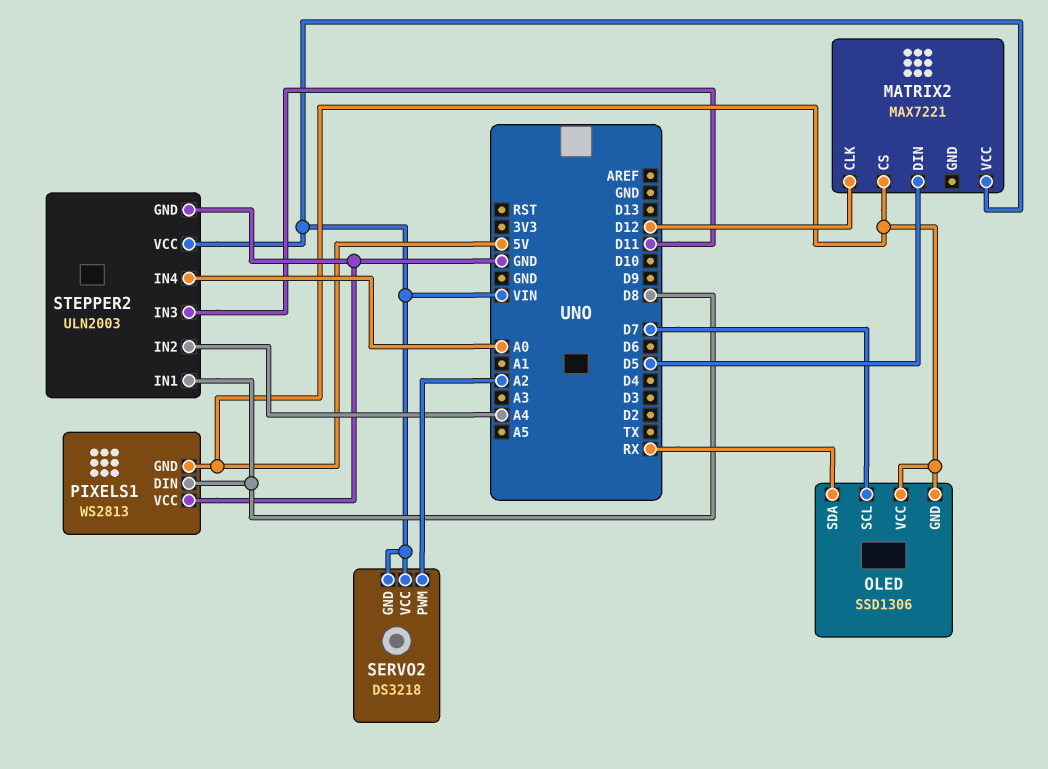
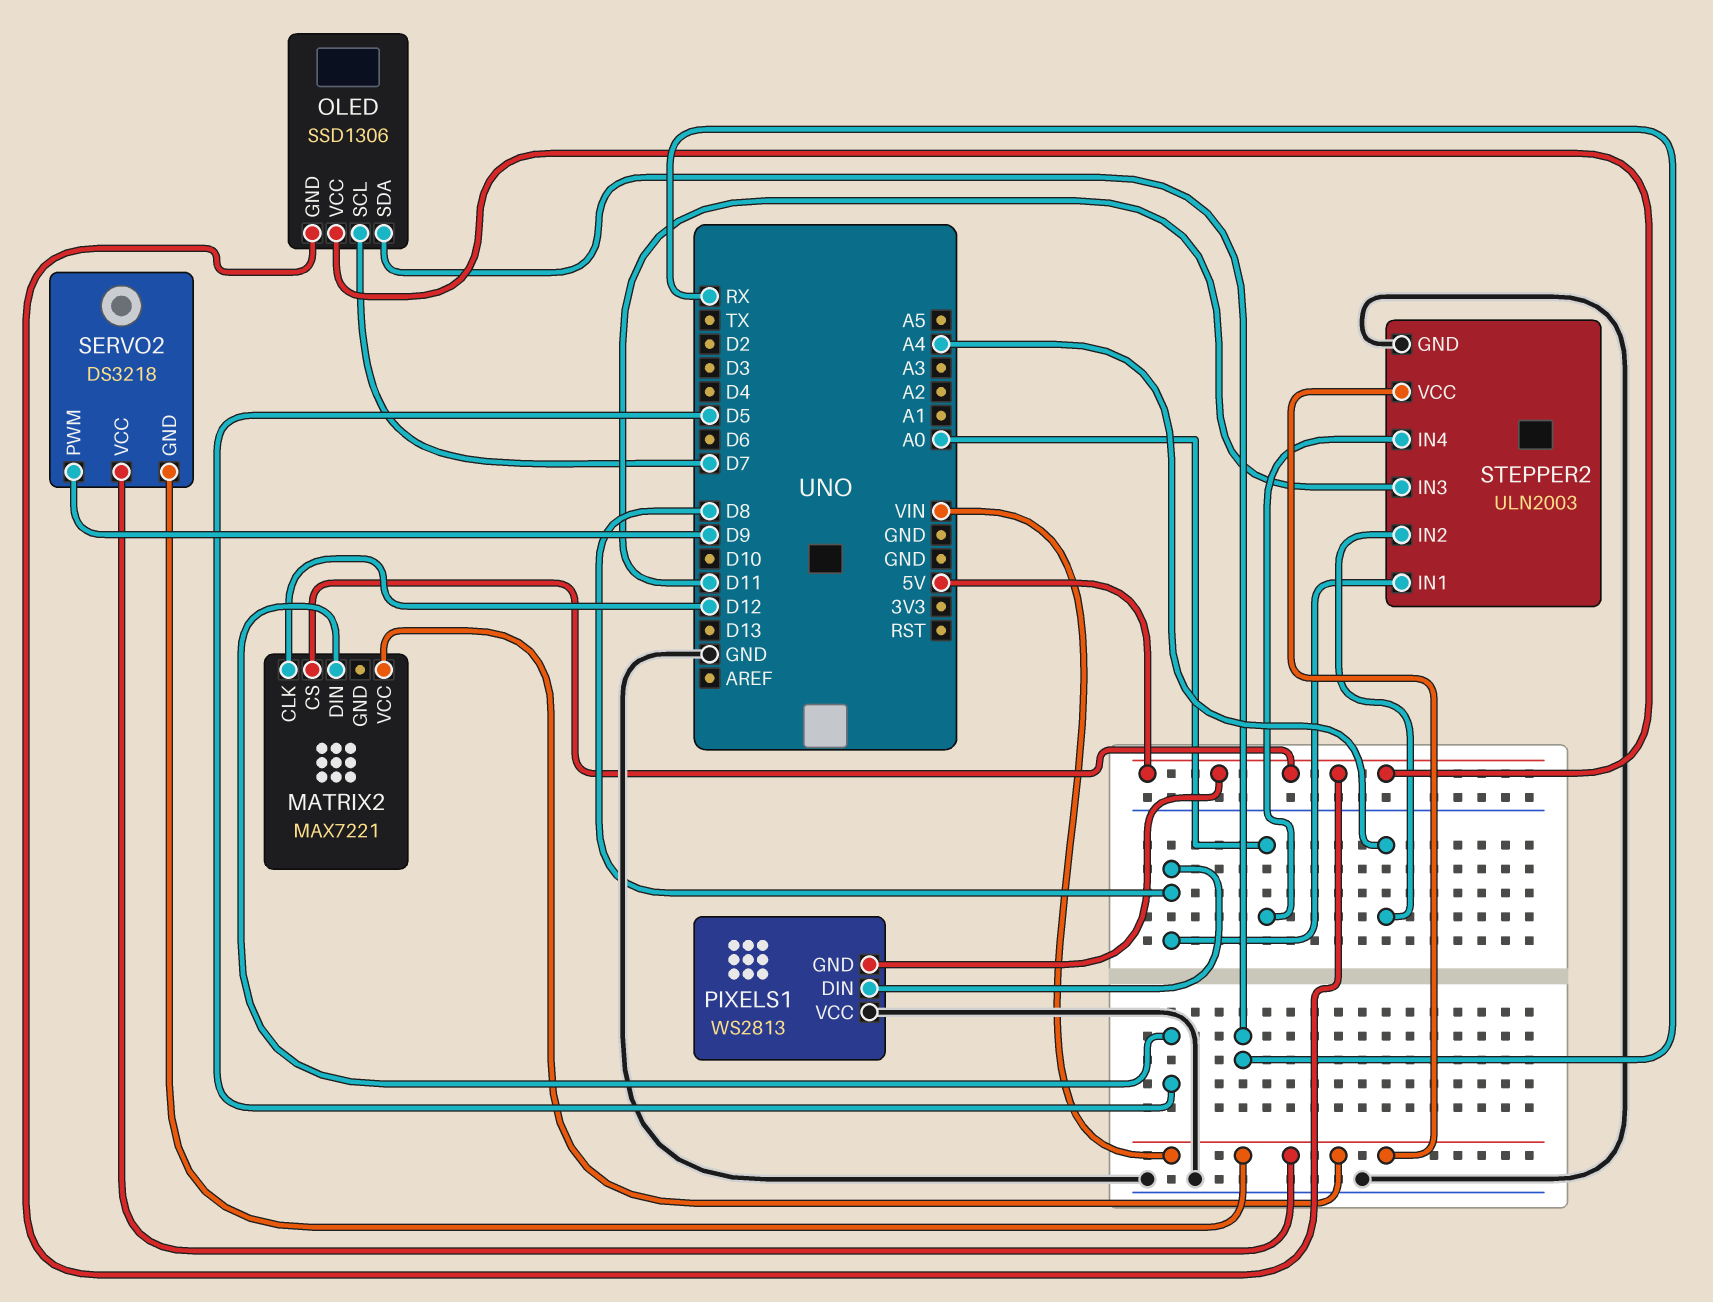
SERVO2 pin PWM: A2 -> D9

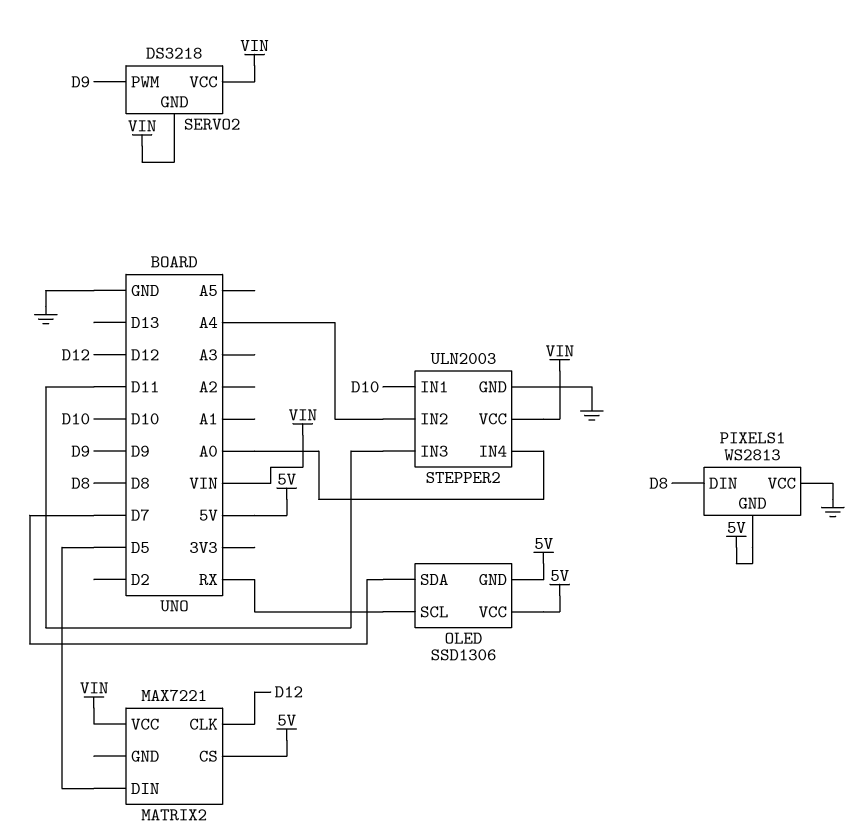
OLED pin SCL: D7 -> RX
OLED pin SDA: RX -> D7
STEPPER2 pin IN1: D8 -> D10

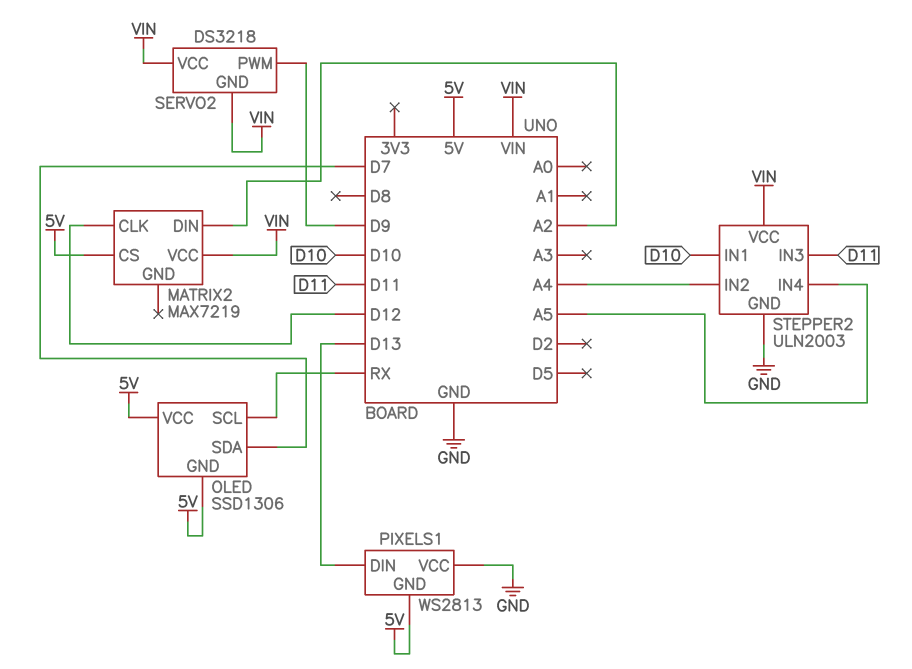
MATRIX2: MAX7221 -> MAX7219
MATRIX2 pin DIN: D5 -> A2
PIXELS1 pin DIN: D8 -> D13
STEPPER2 pin IN4: A0 -> A5

